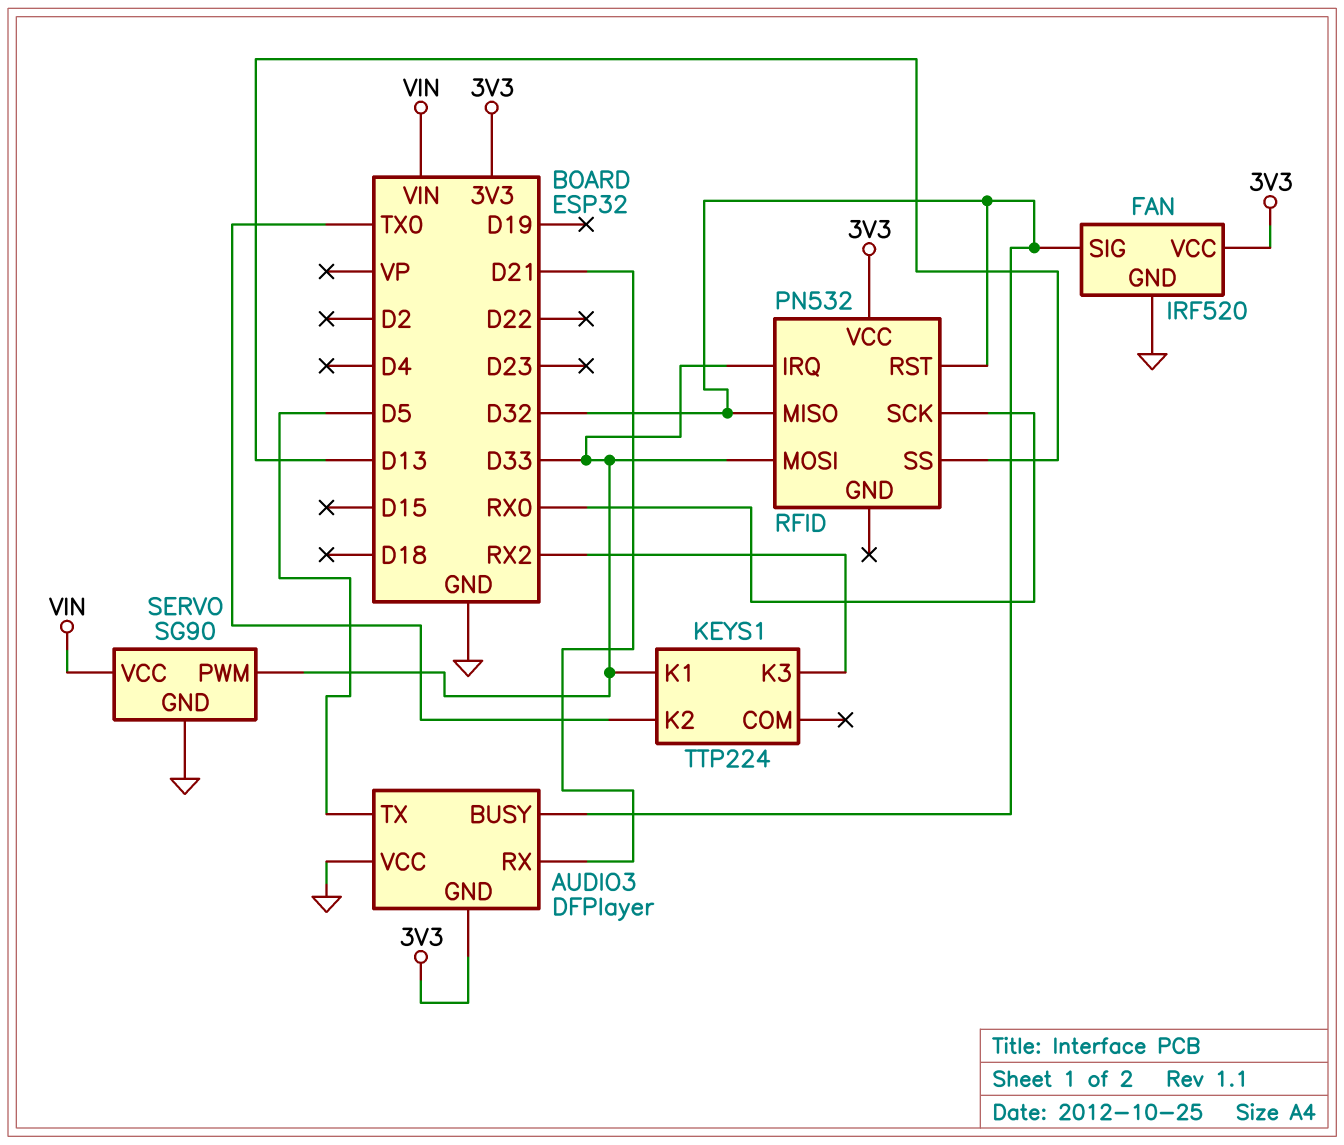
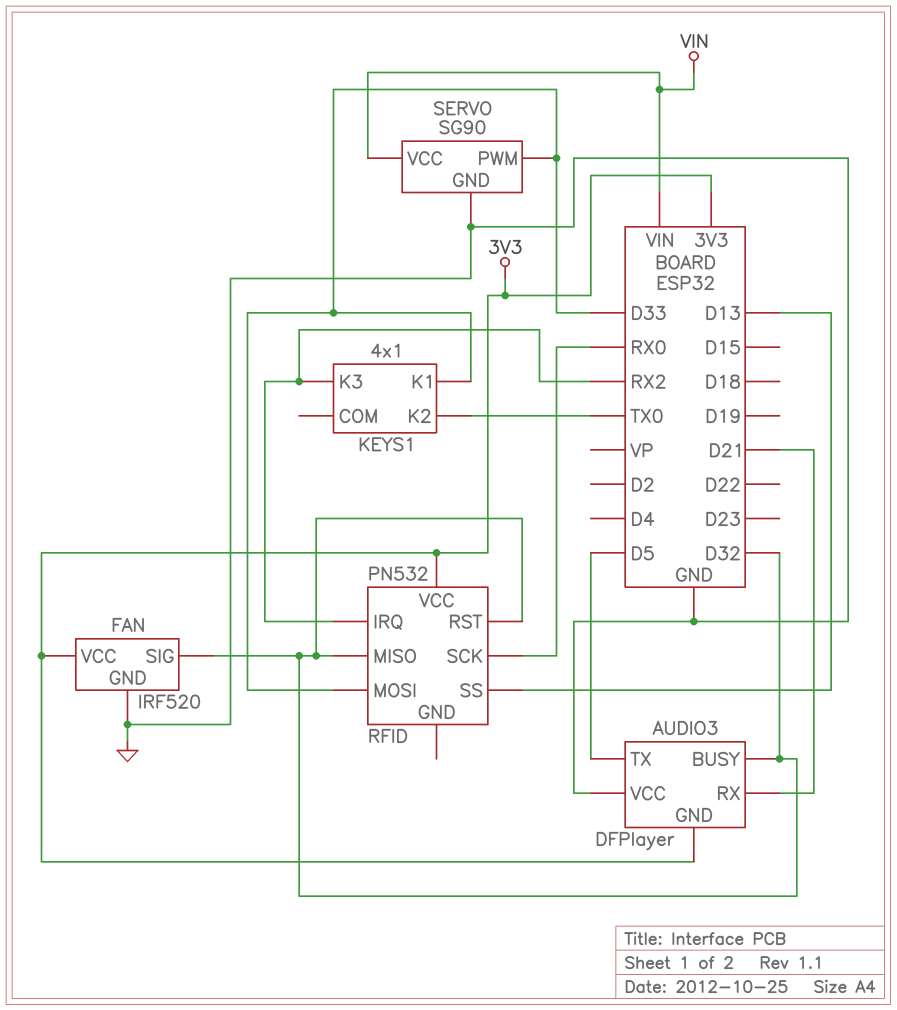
KEYS1: TTP224 -> 4x1
RFID pin IRQ: D33 -> RX2

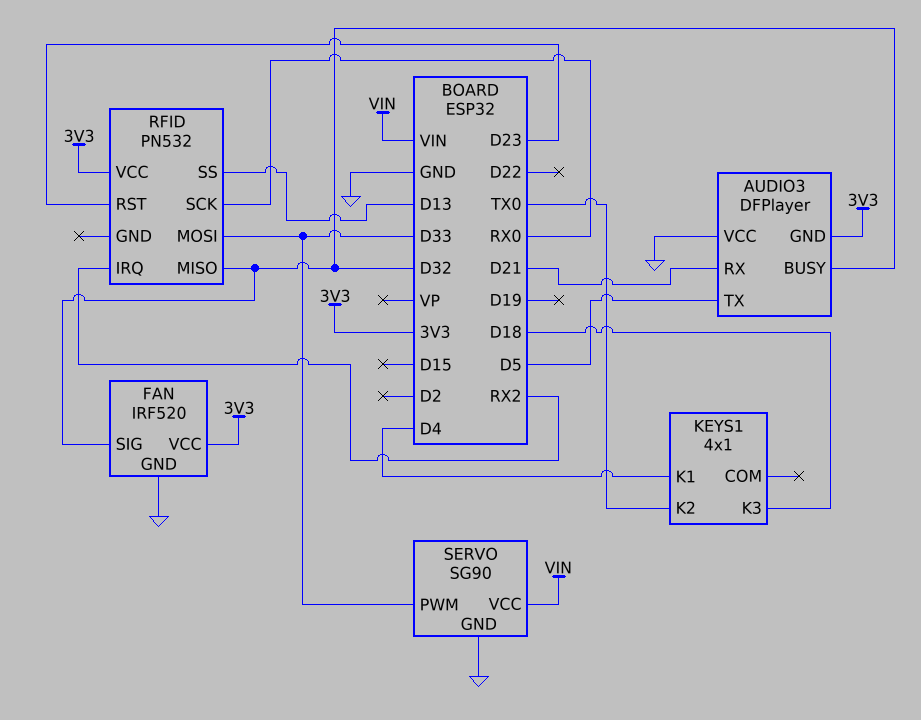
KEYS1 pin K1: D33 -> D4
KEYS1 pin K3: RX2 -> D18
RFID pin RST: D32 -> D23

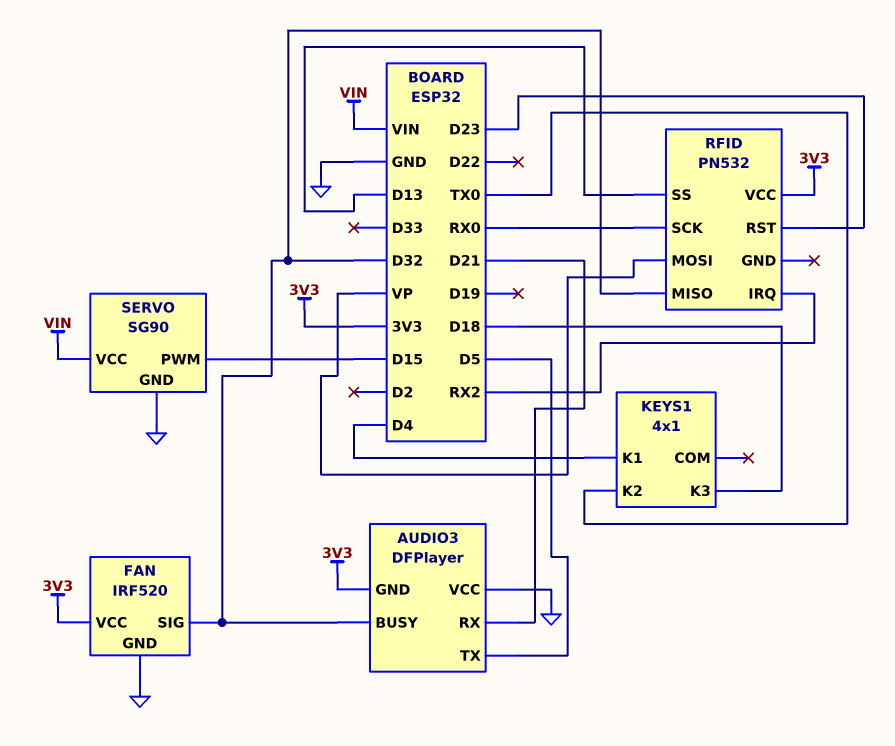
RFID pin MOSI: D33 -> VP
SERVO pin PWM: D33 -> D15

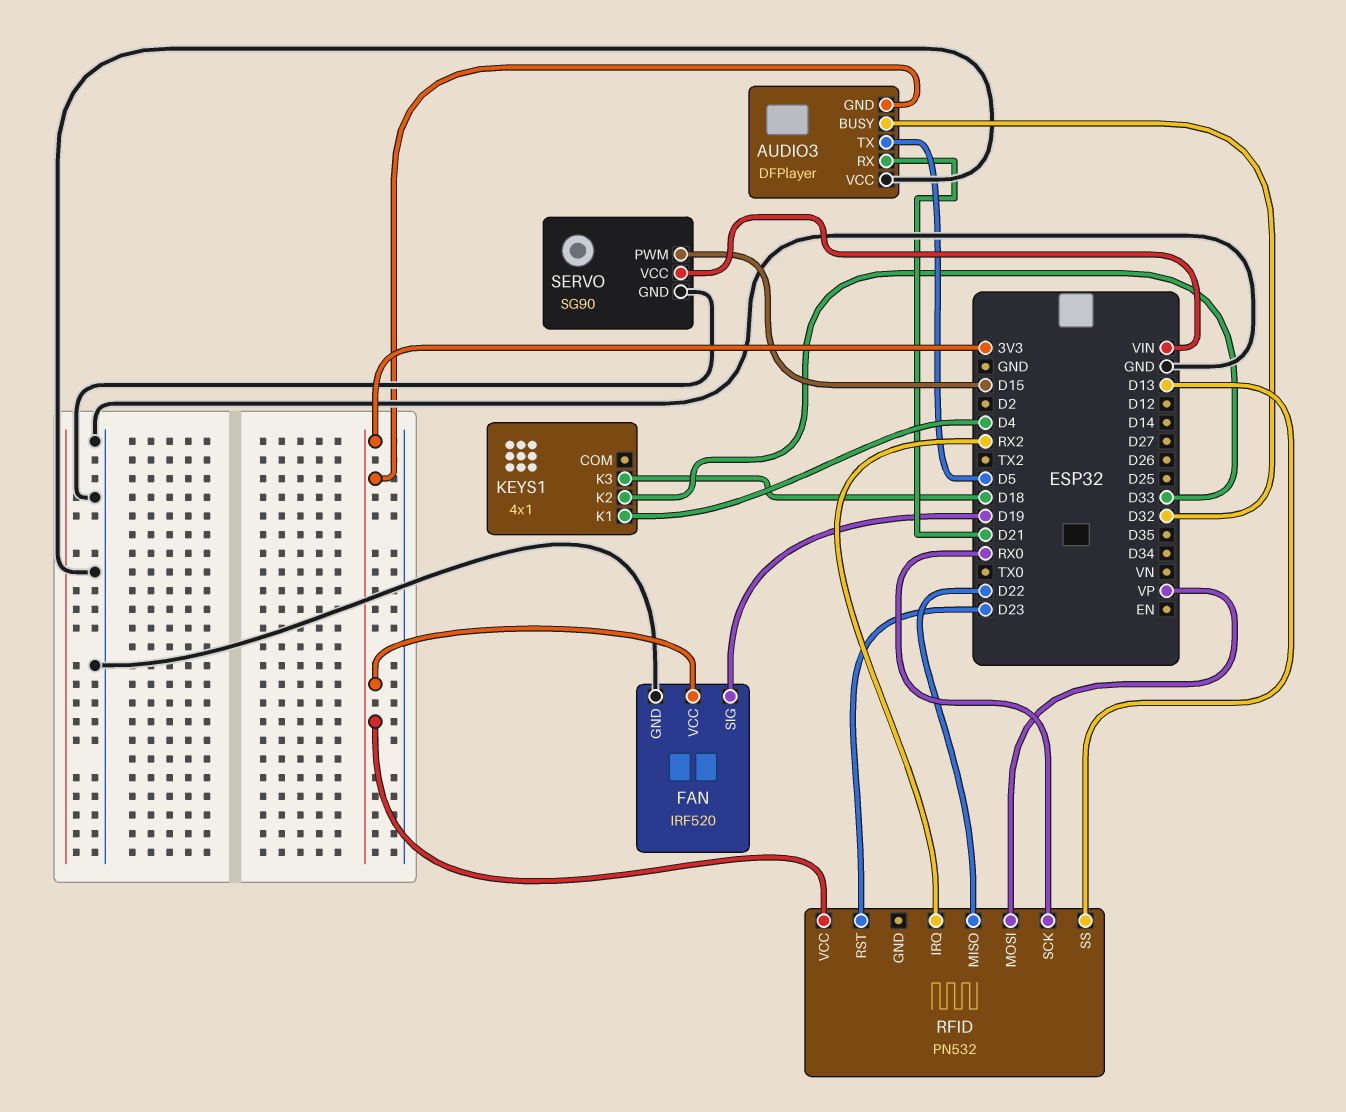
FAN pin SIG: D32 -> D19
KEYS1 pin K2: TX0 -> D33
RFID pin MISO: D32 -> D22

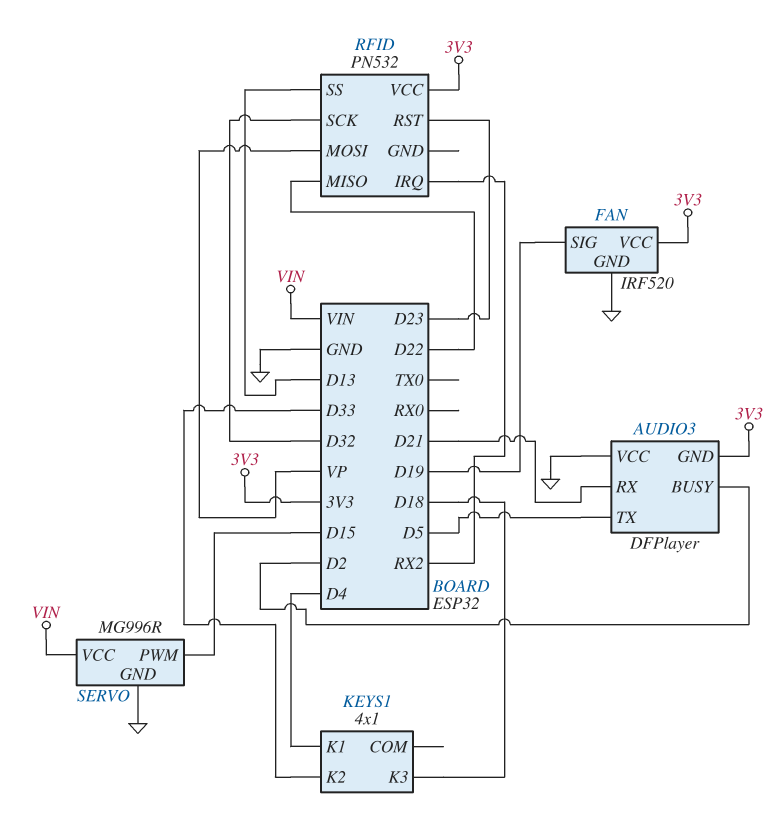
AUDIO3 pin BUSY: D32 -> D2
RFID pin SCK: RX0 -> D32
SERVO: SG90 -> MG996R

